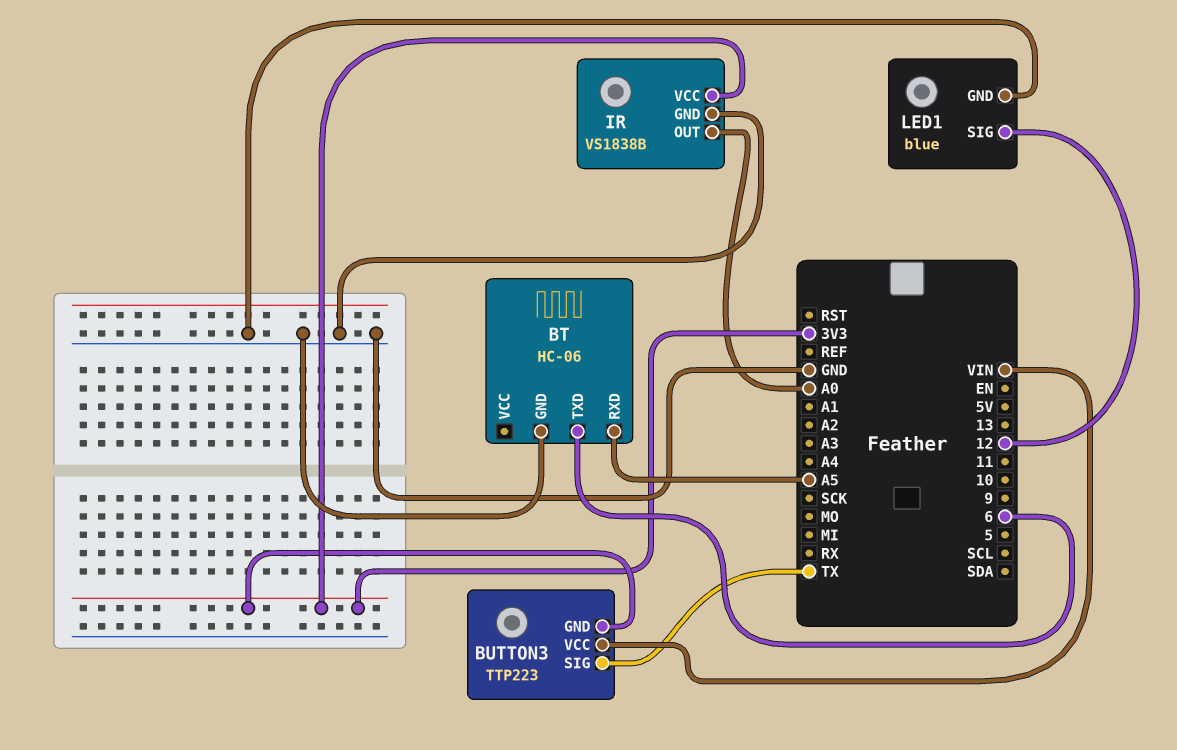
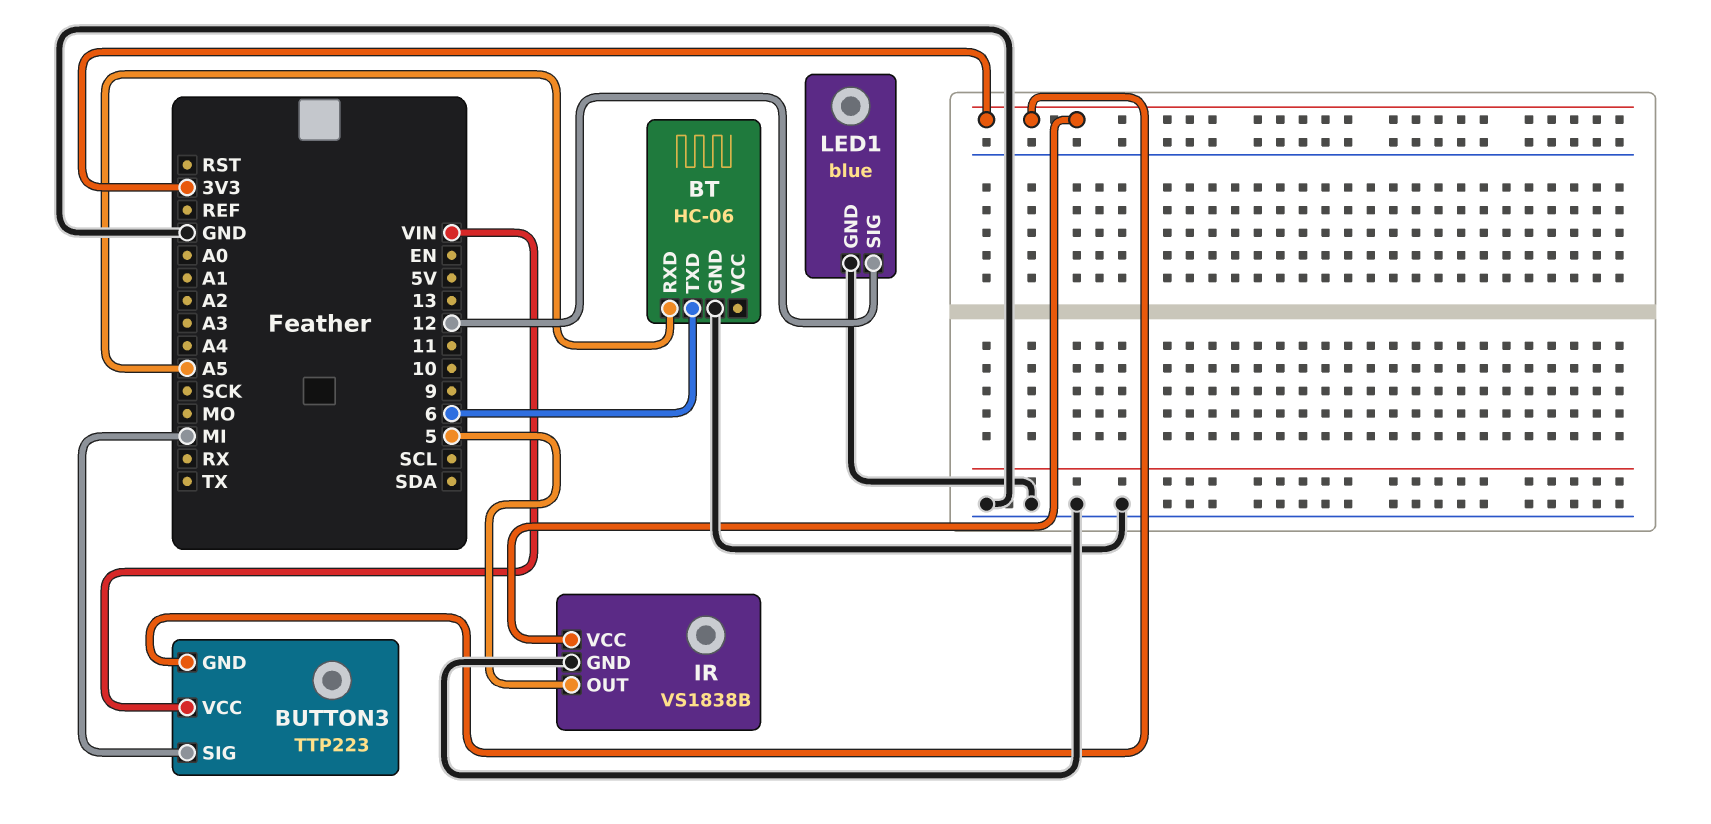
BUTTON3 pin SIG: TX -> MI
IR pin OUT: A0 -> 5

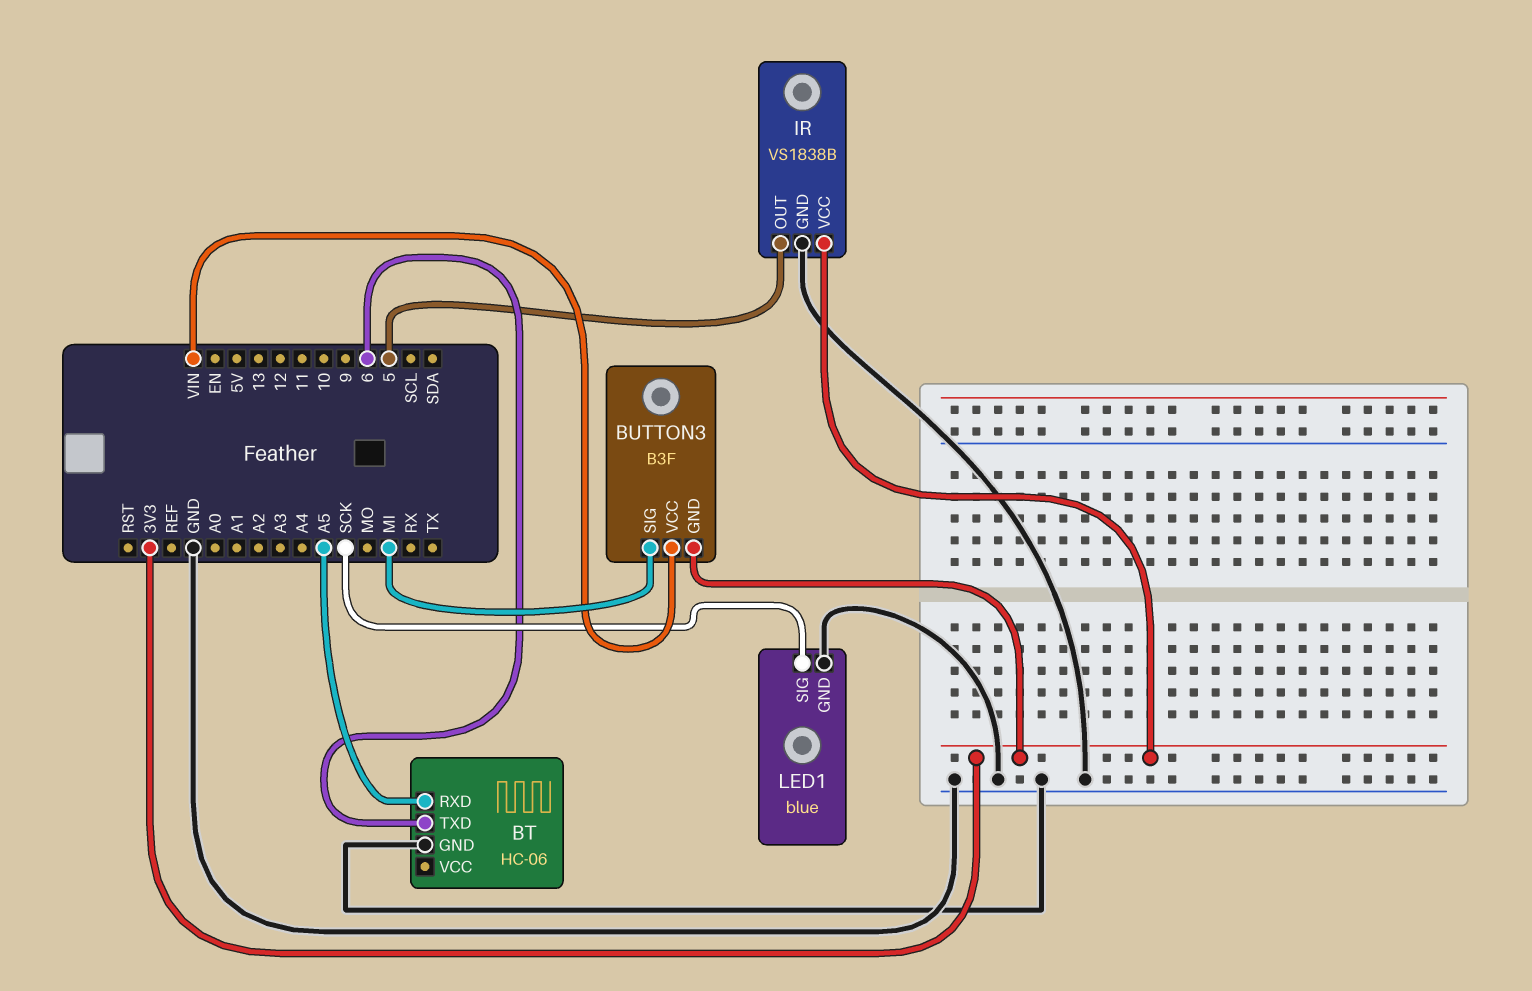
BUTTON3: TTP223 -> B3F
LED1 pin SIG: 12 -> SCK

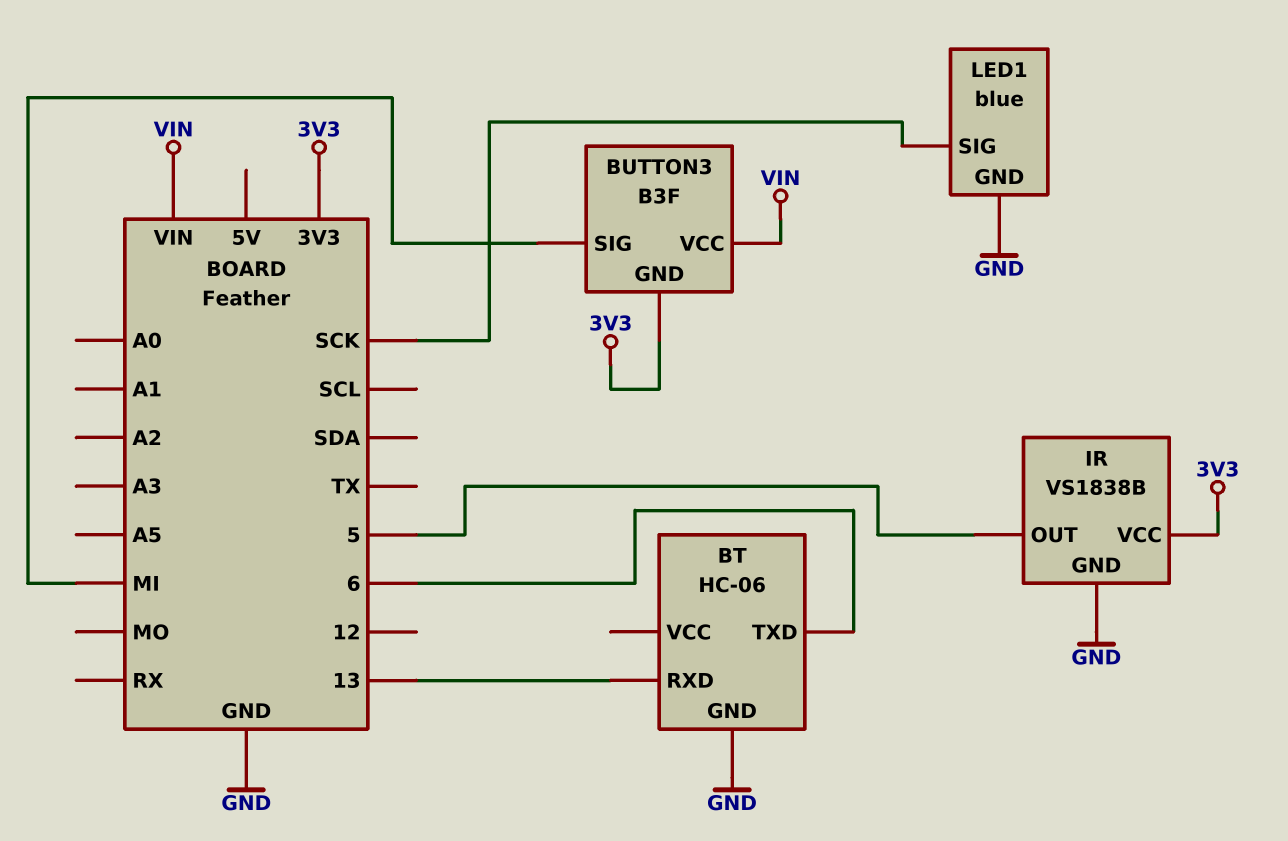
BT pin RXD: A5 -> 13

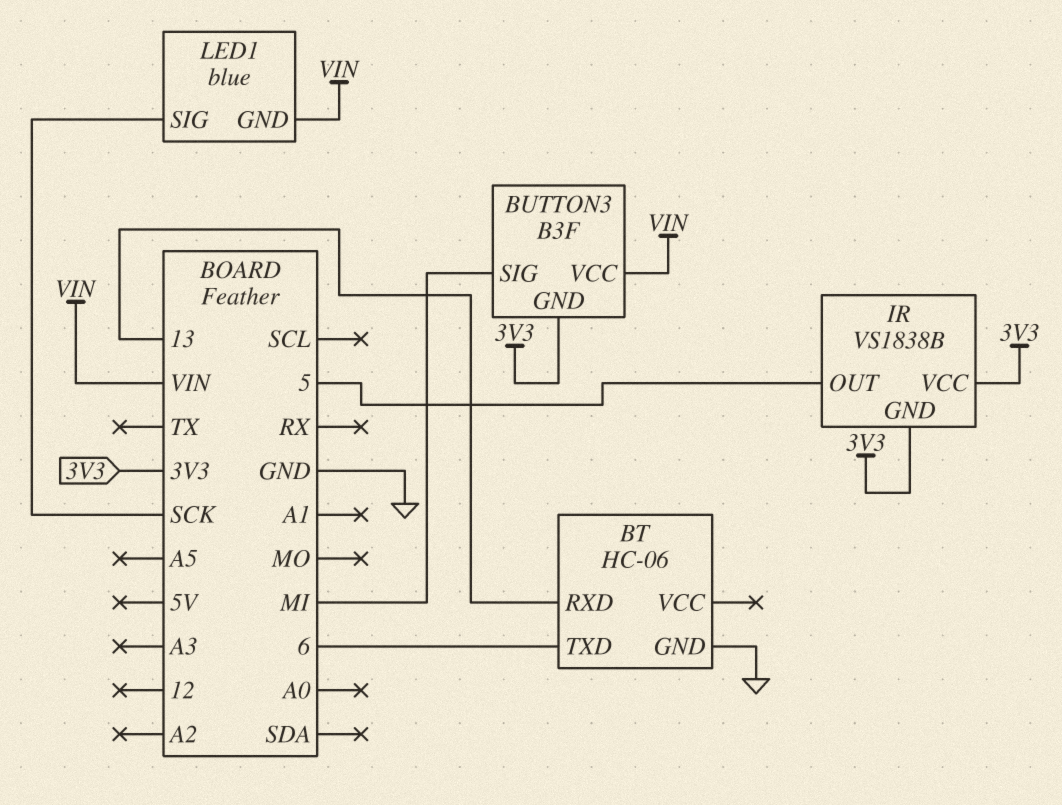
IR pin GND: GND -> 3V3
LED1 pin GND: GND -> VIN

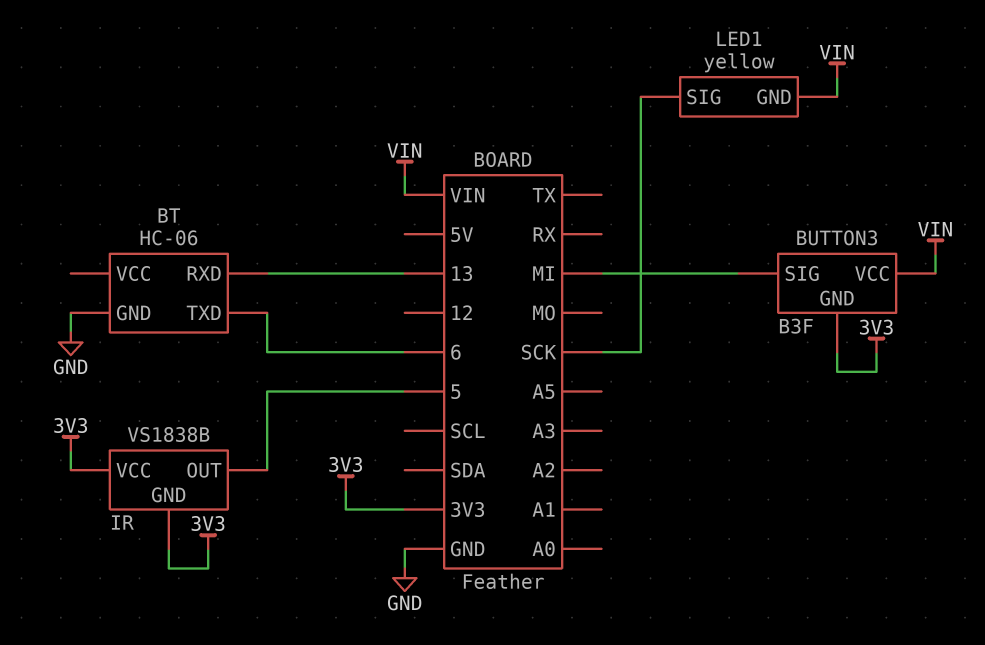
LED1: blue -> yellow

